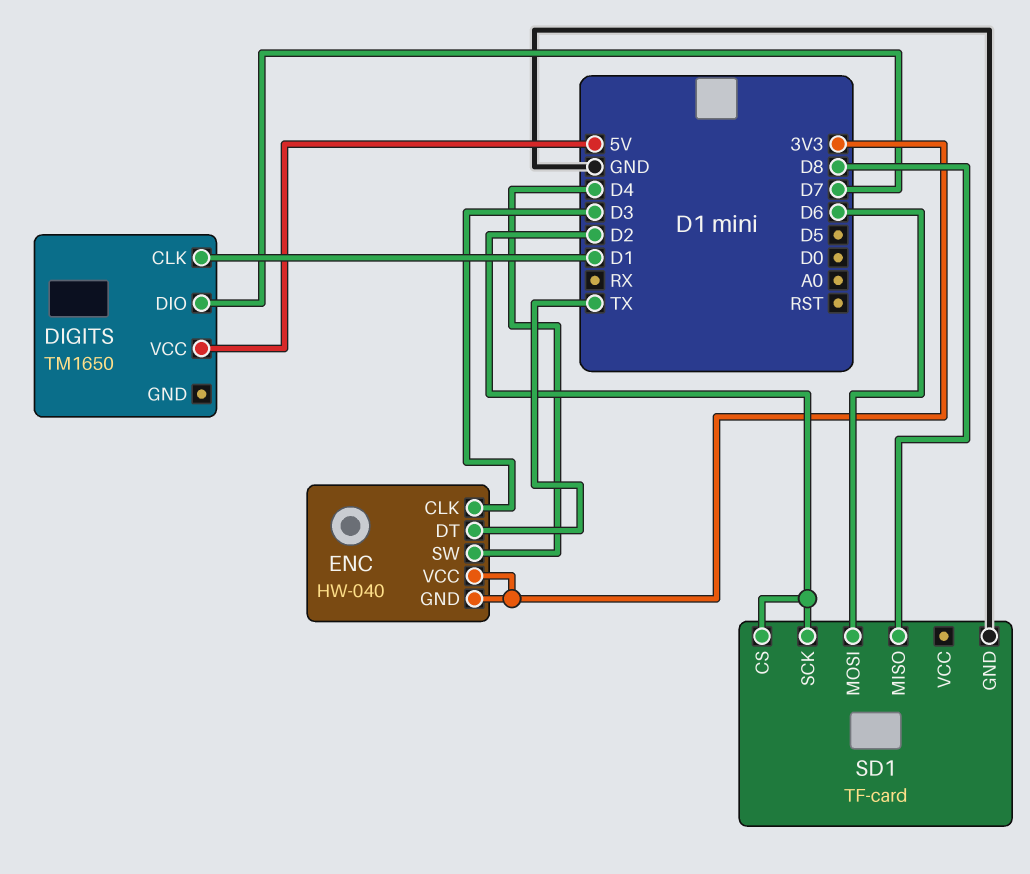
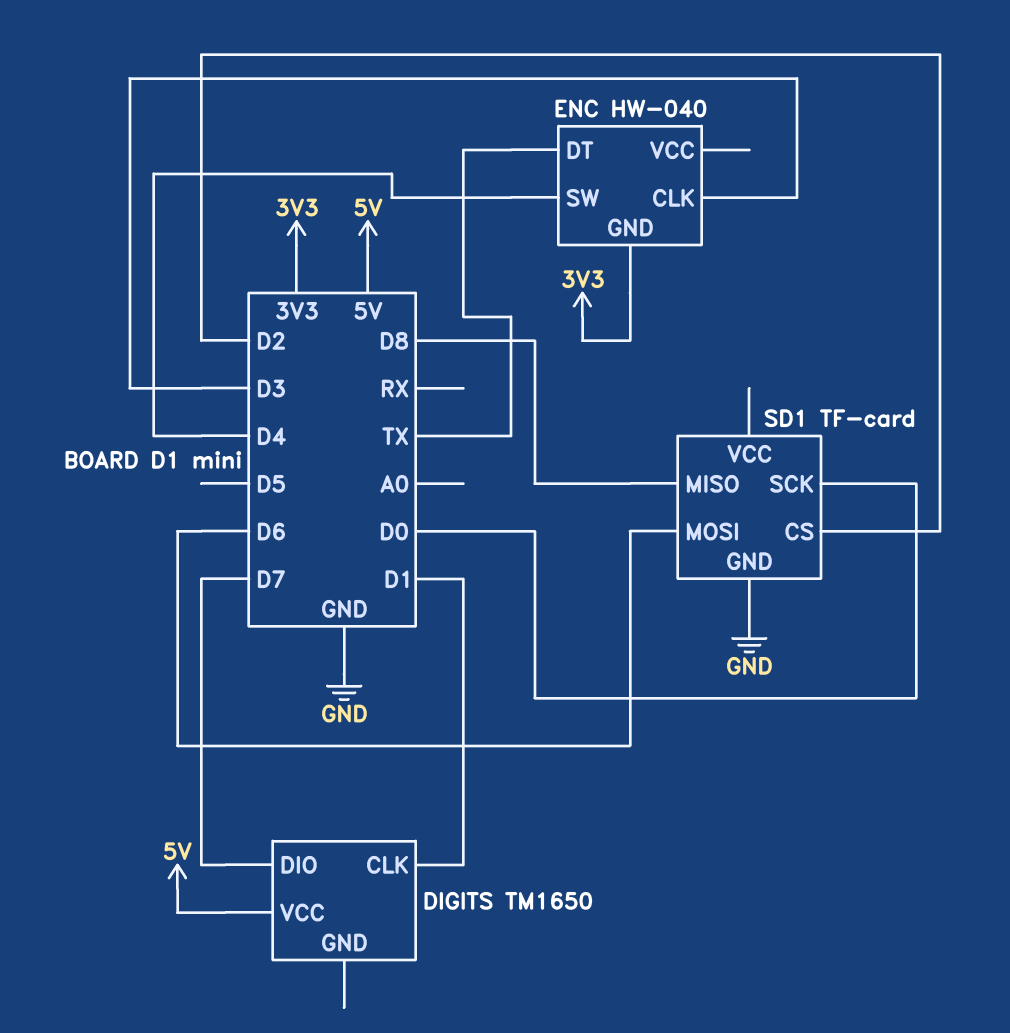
ENC pin VCC: 3V3 -> none
SD1 pin SCK: D2 -> D0

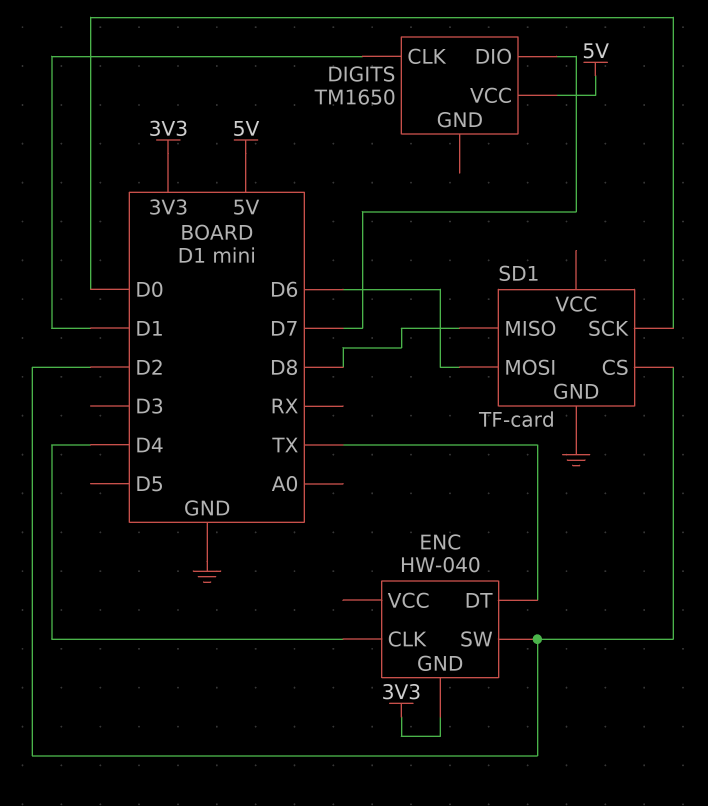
ENC pin CLK: D3 -> D4
ENC pin SW: D4 -> D2

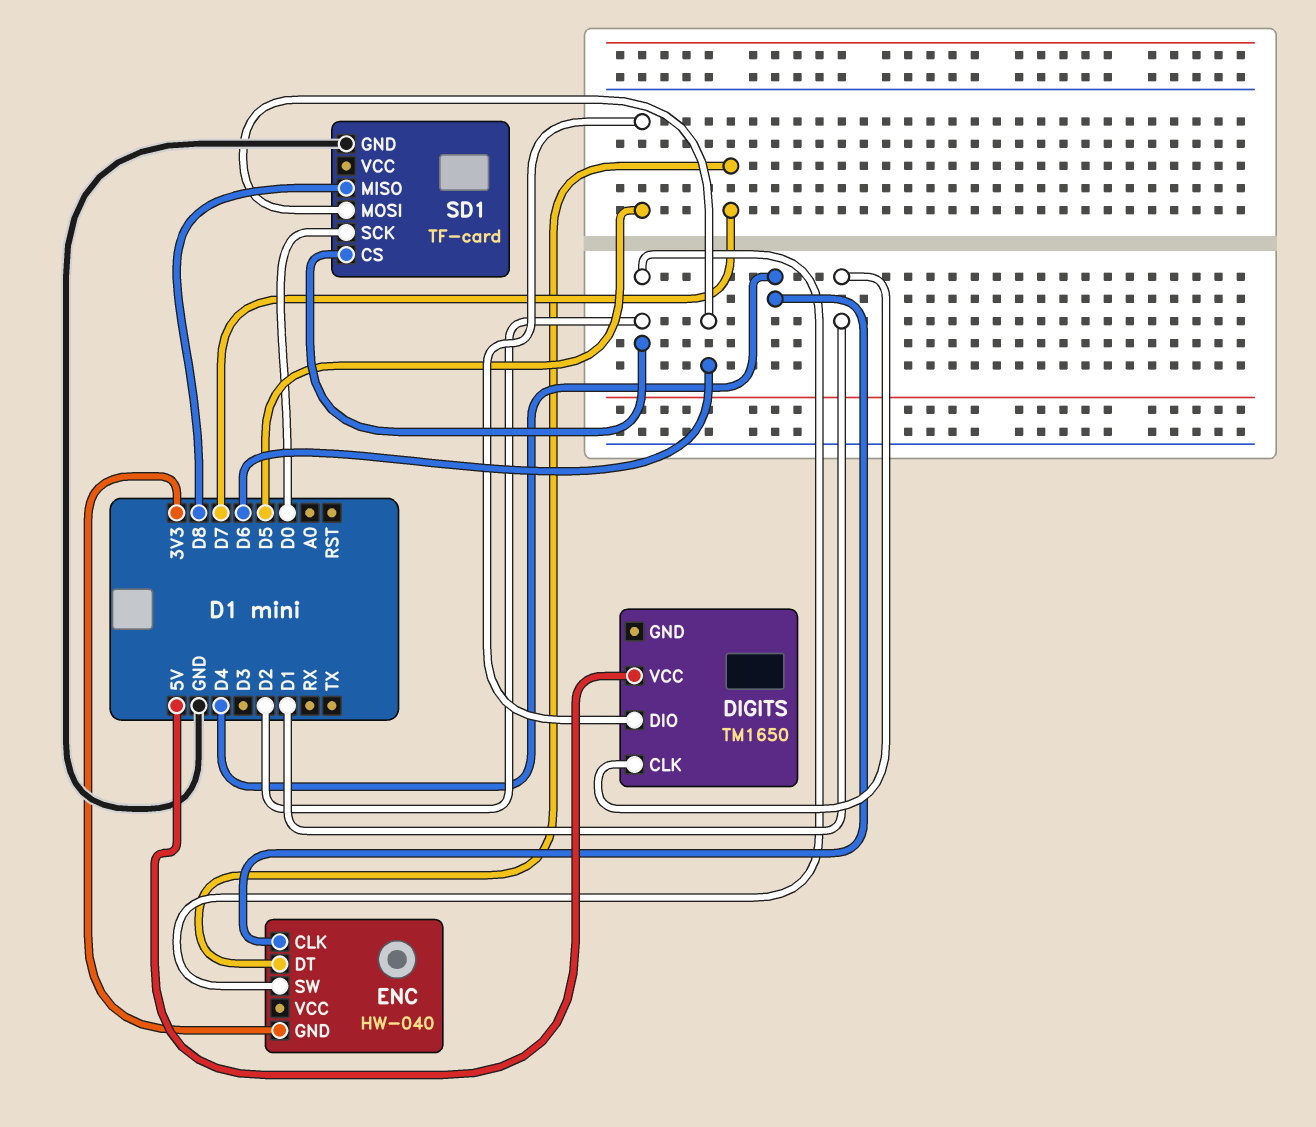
DIGITS pin DIO: D7 -> D5
ENC pin DT: TX -> D7

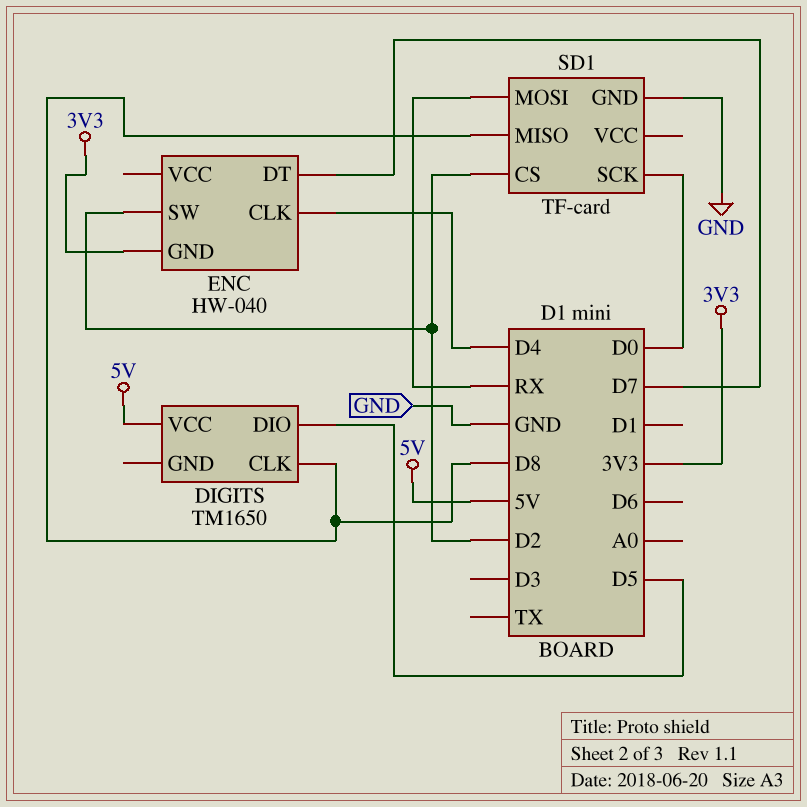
DIGITS pin CLK: D1 -> D8
SD1 pin MOSI: D6 -> RX

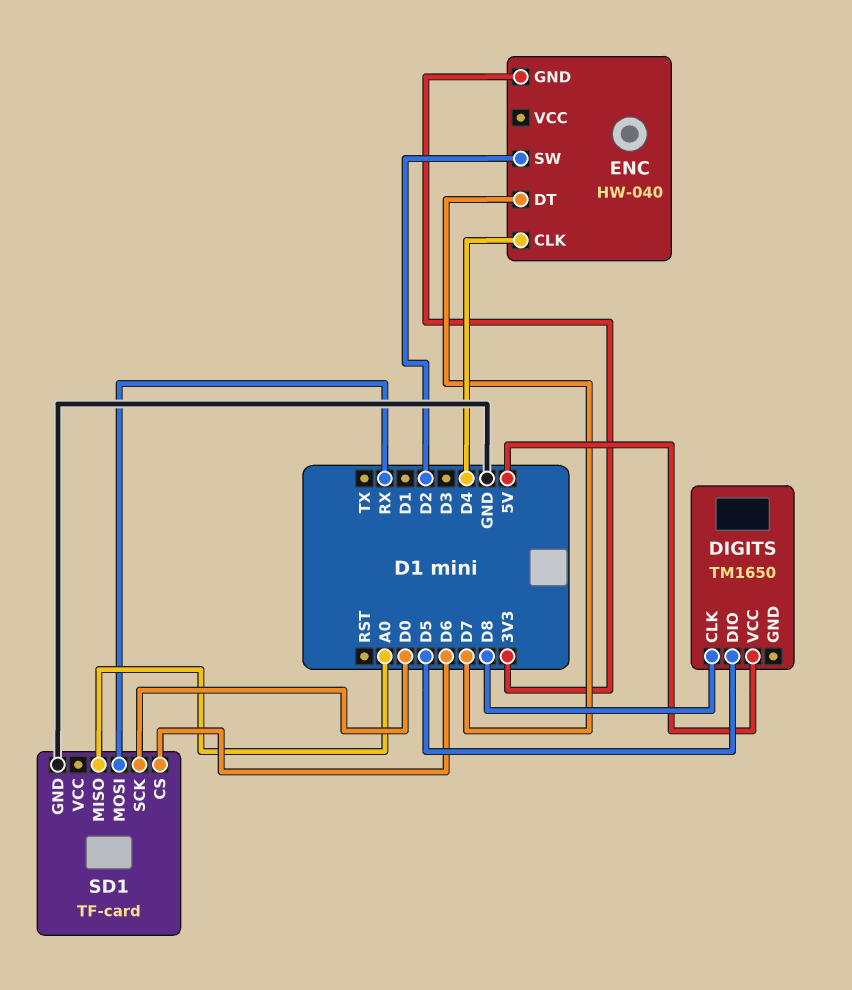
SD1 pin CS: D2 -> D6
SD1 pin MISO: D8 -> A0

